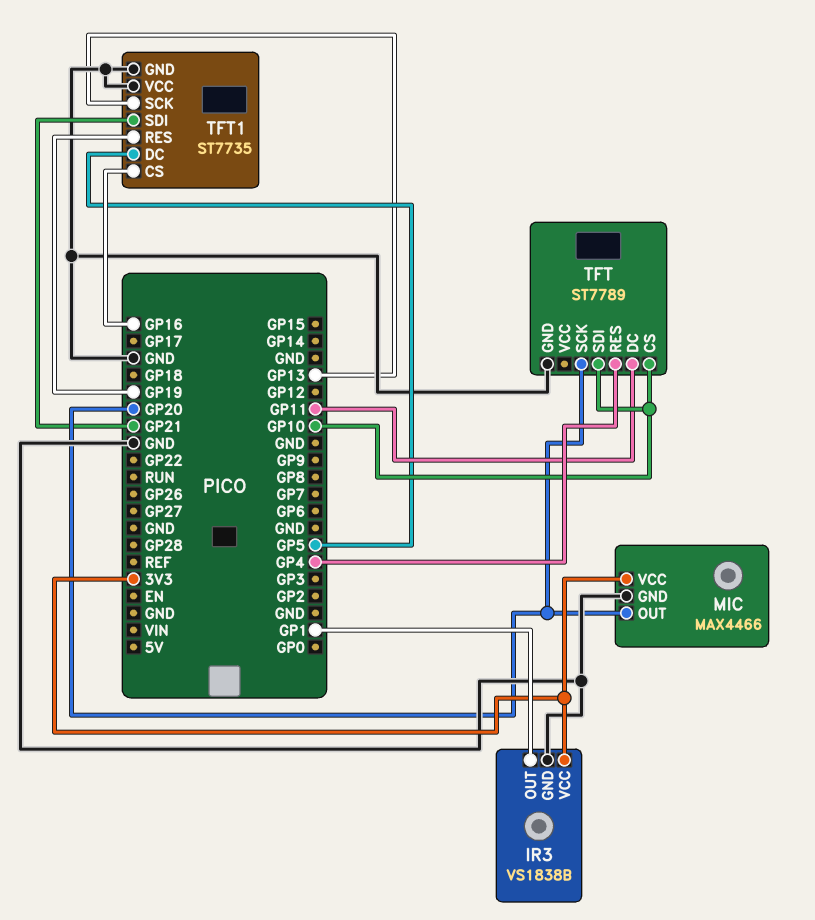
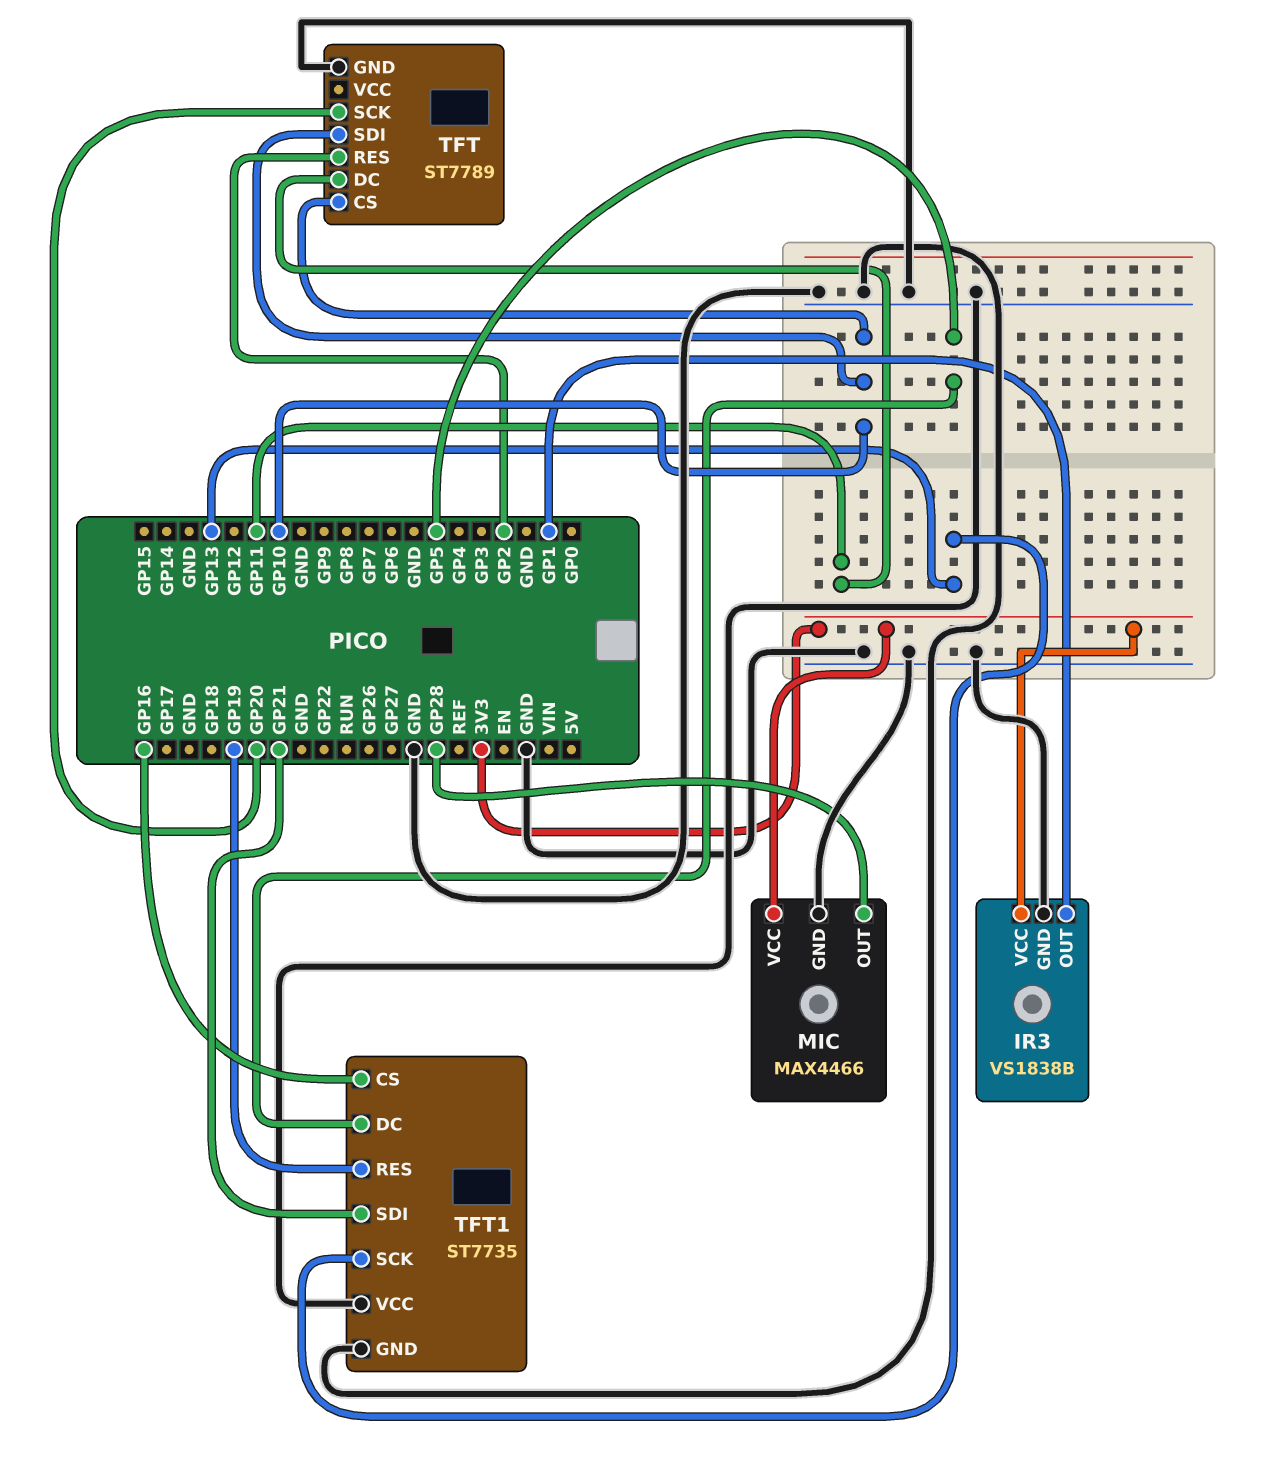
MIC pin OUT: GP20 -> GP28
TFT pin RES: GP4 -> GP2

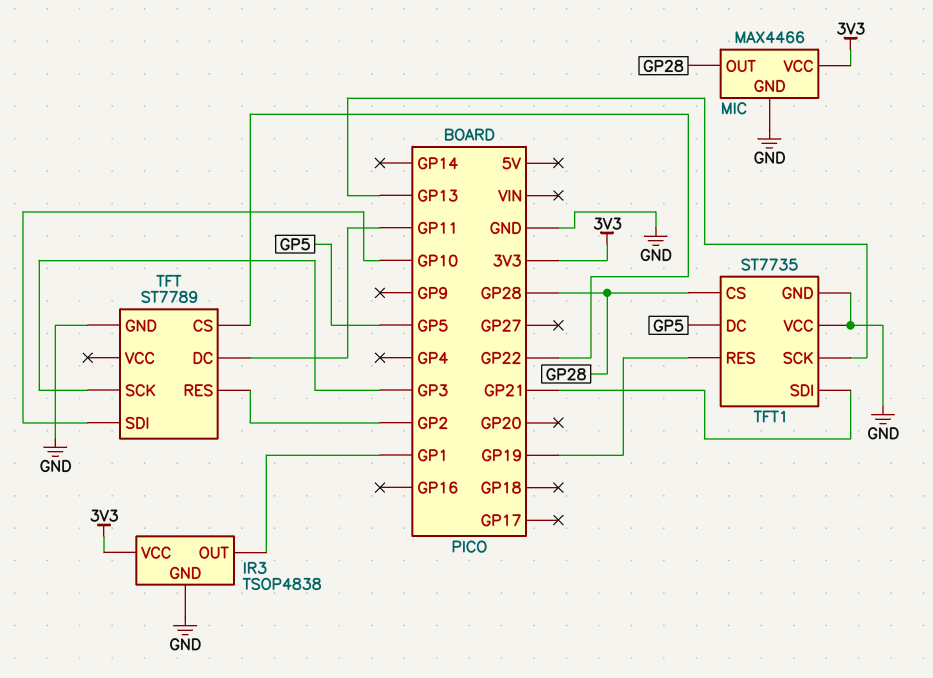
IR3: VS1838B -> TSOP4838
TFT pin CS: GP10 -> GP22
TFT pin SCK: GP20 -> GP3
TFT1 pin CS: GP16 -> GP28

